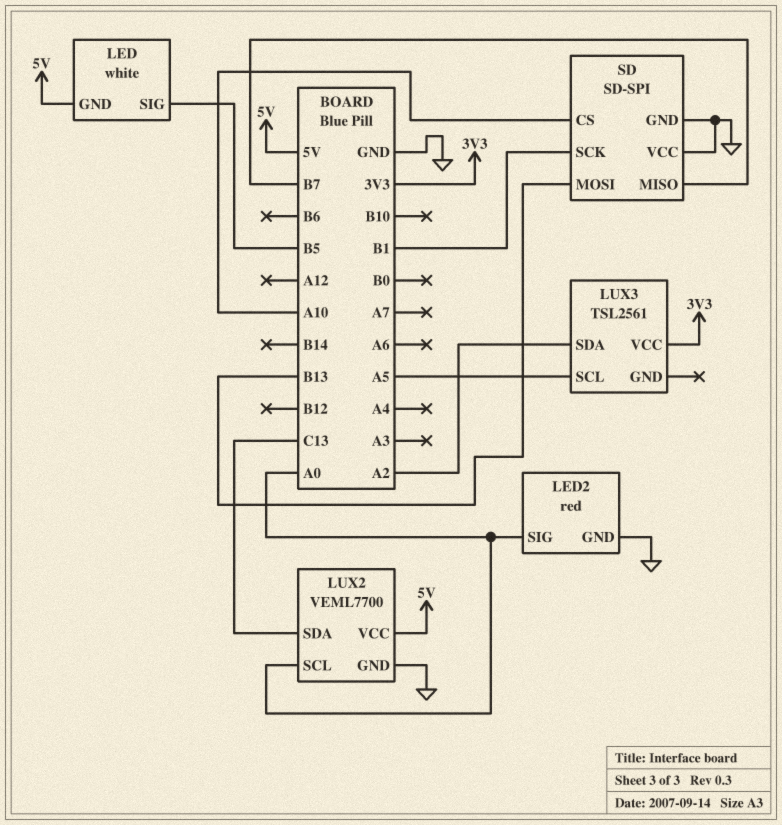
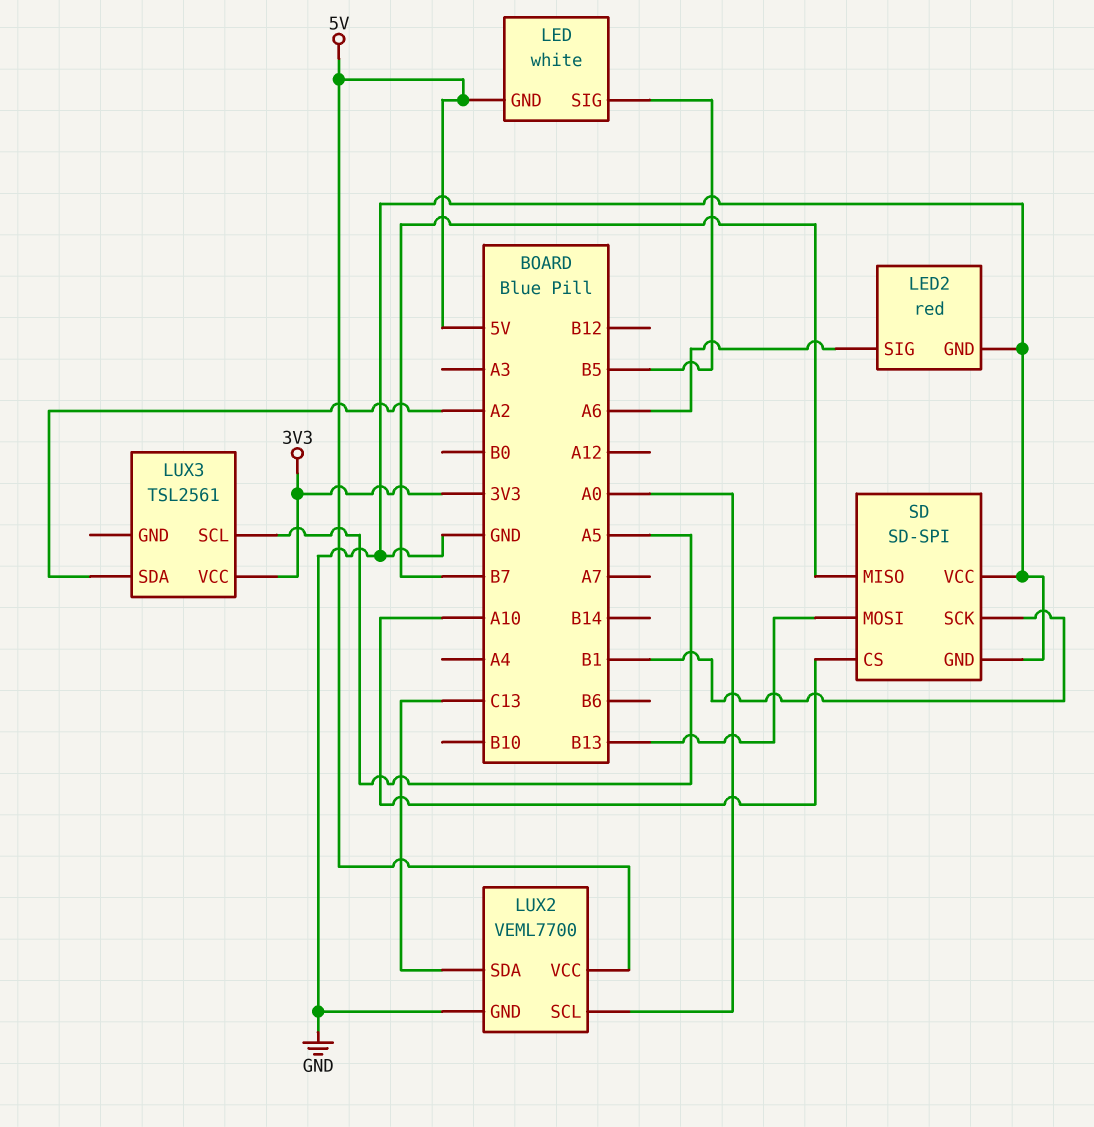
LED2 pin SIG: A0 -> A6

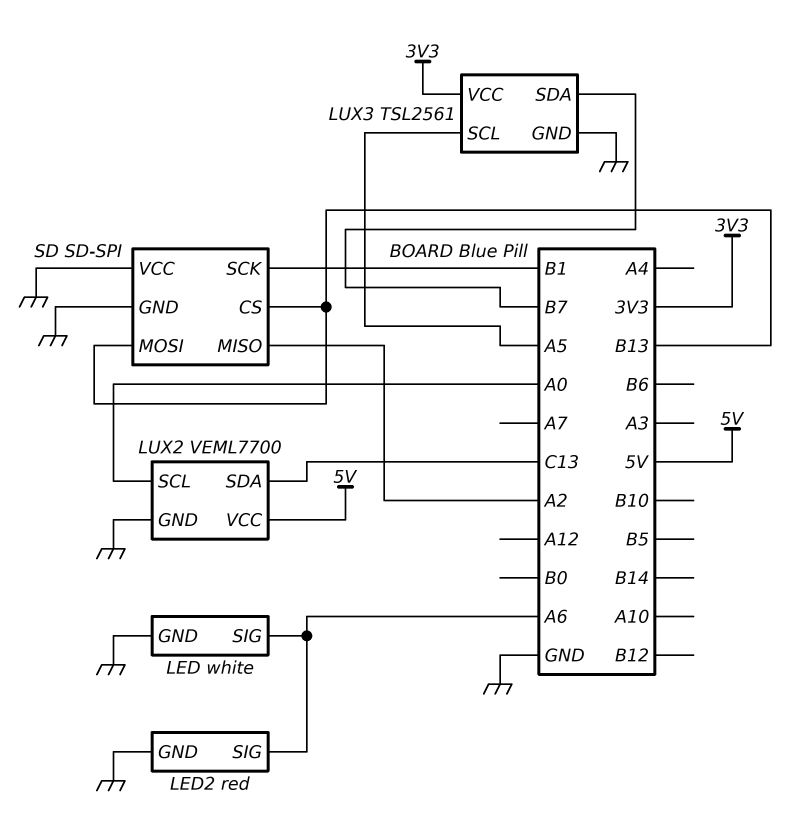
LED pin GND: 5V -> GND
LED pin SIG: B5 -> A6
LUX3 pin GND: none -> GND
LUX3 pin SDA: A2 -> B7
SD pin CS: A10 -> B13
SD pin MISO: B7 -> A2

